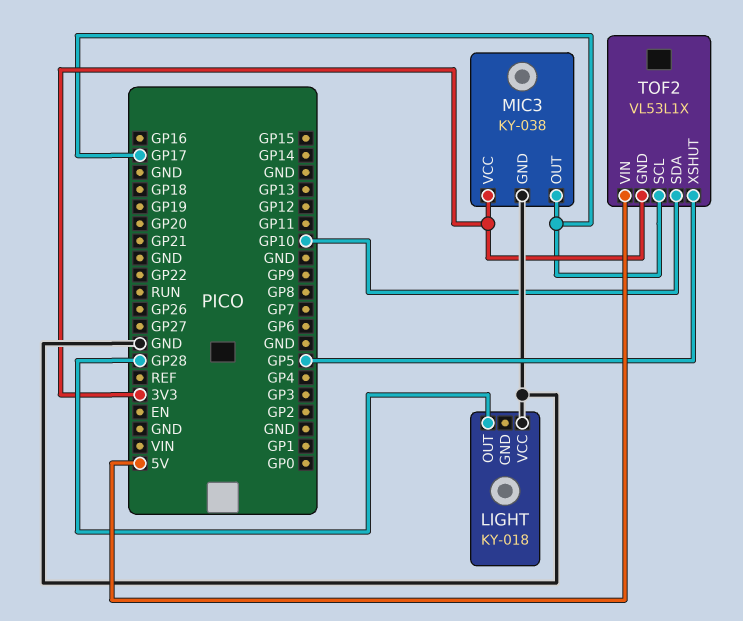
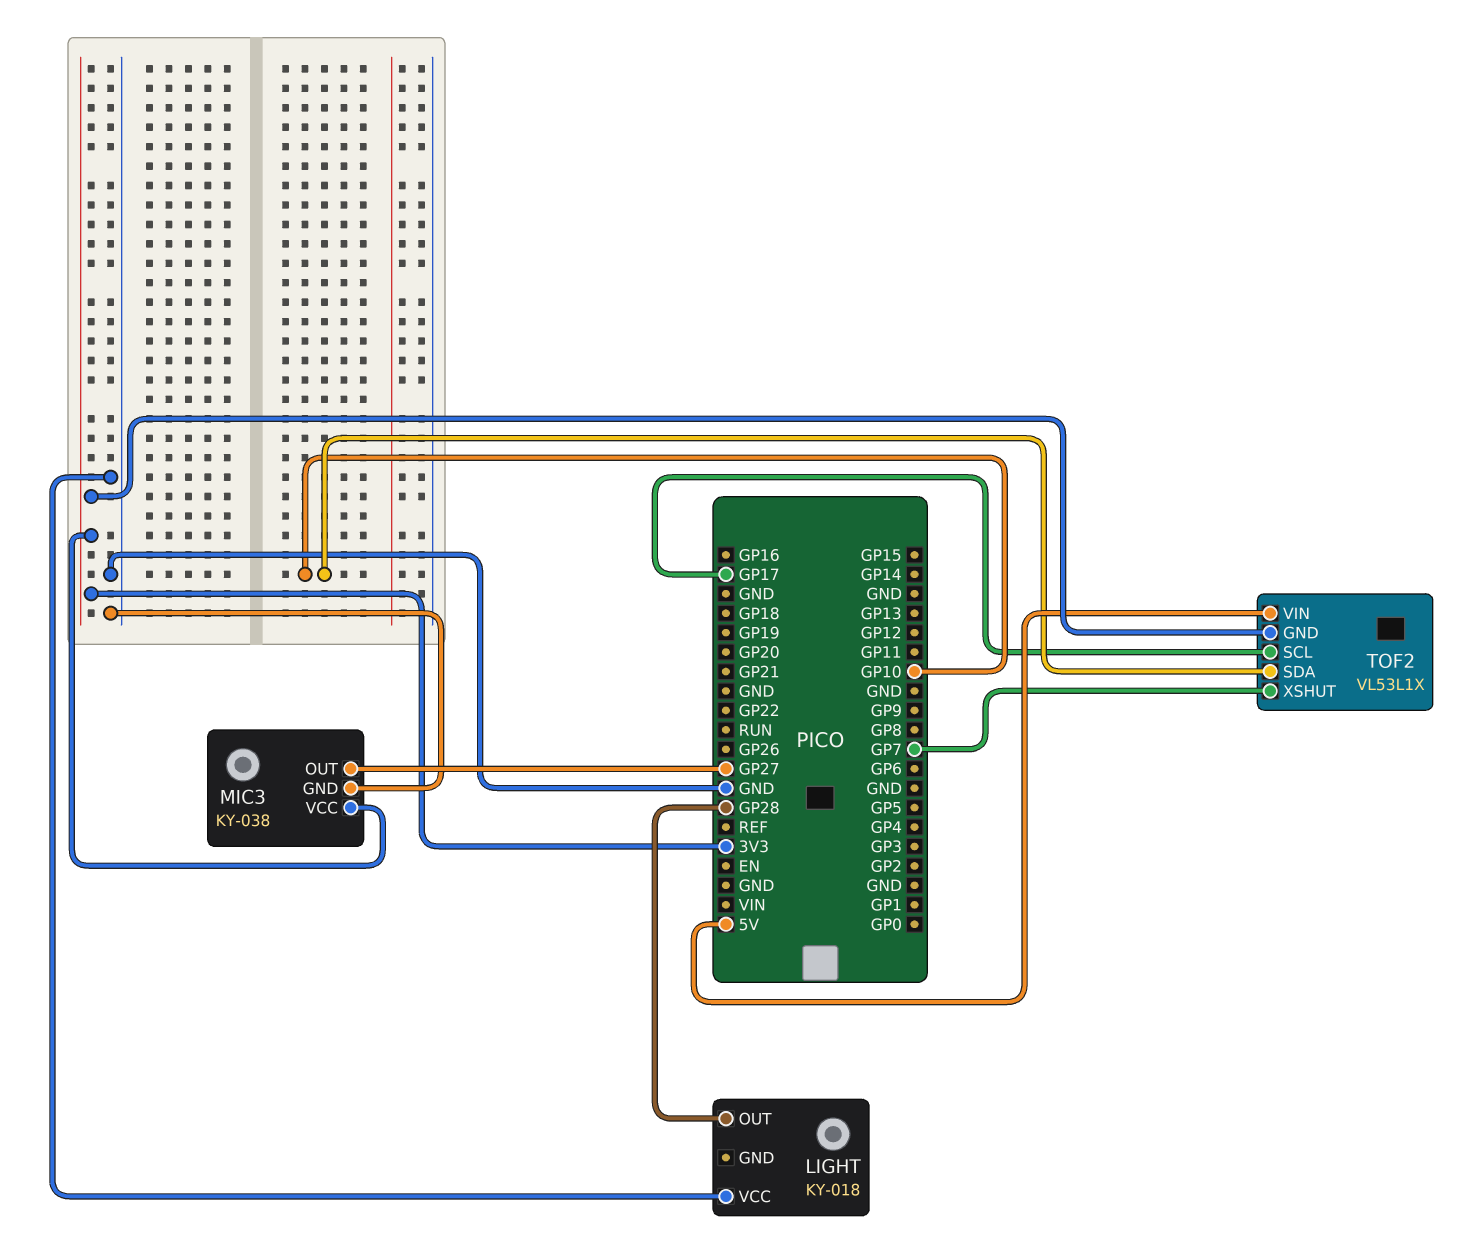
MIC3 pin OUT: GP17 -> GP27
TOF2 pin XSHUT: GP5 -> GP7

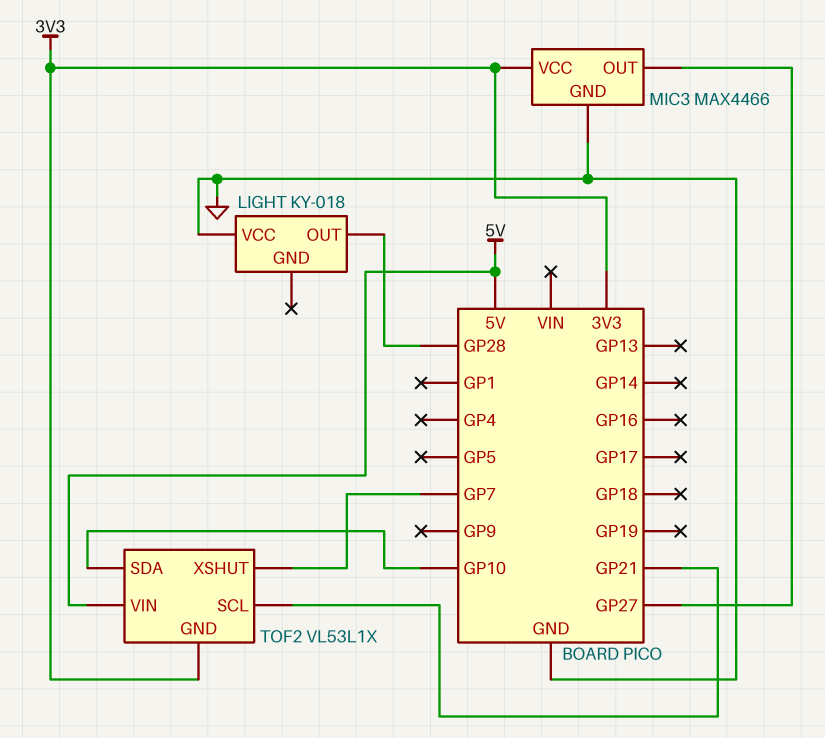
MIC3: KY-038 -> MAX4466
TOF2 pin SCL: GP17 -> GP21

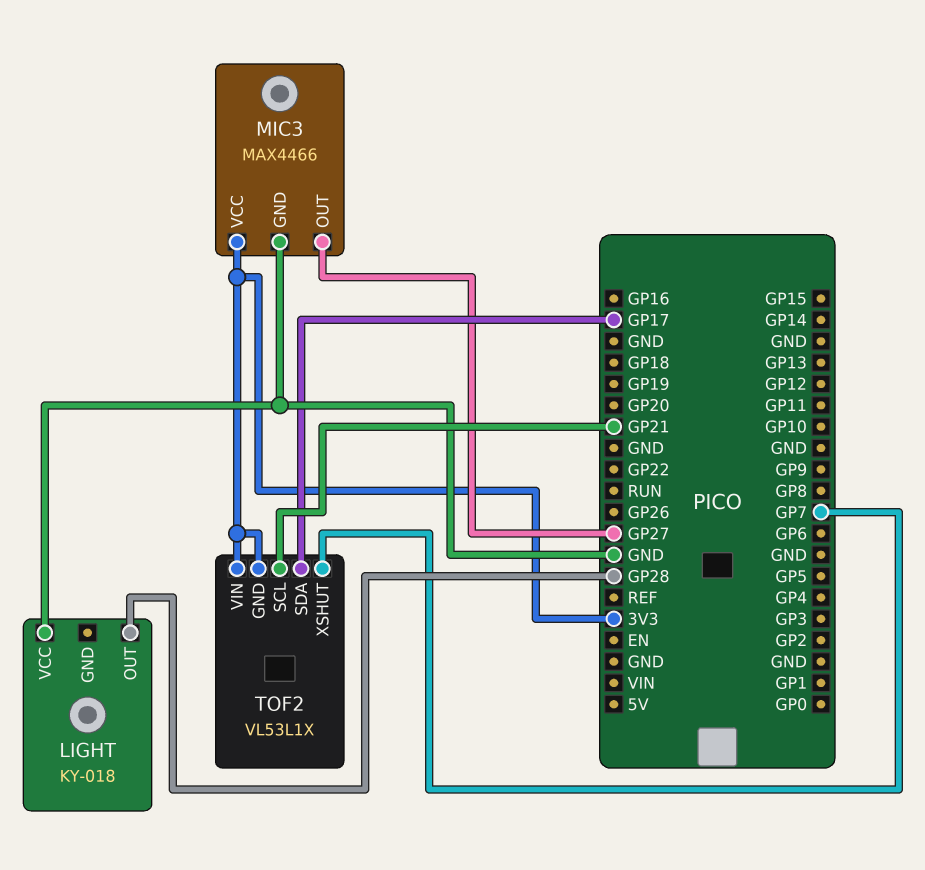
TOF2 pin SDA: GP10 -> GP17
TOF2 pin VIN: 5V -> 3V3

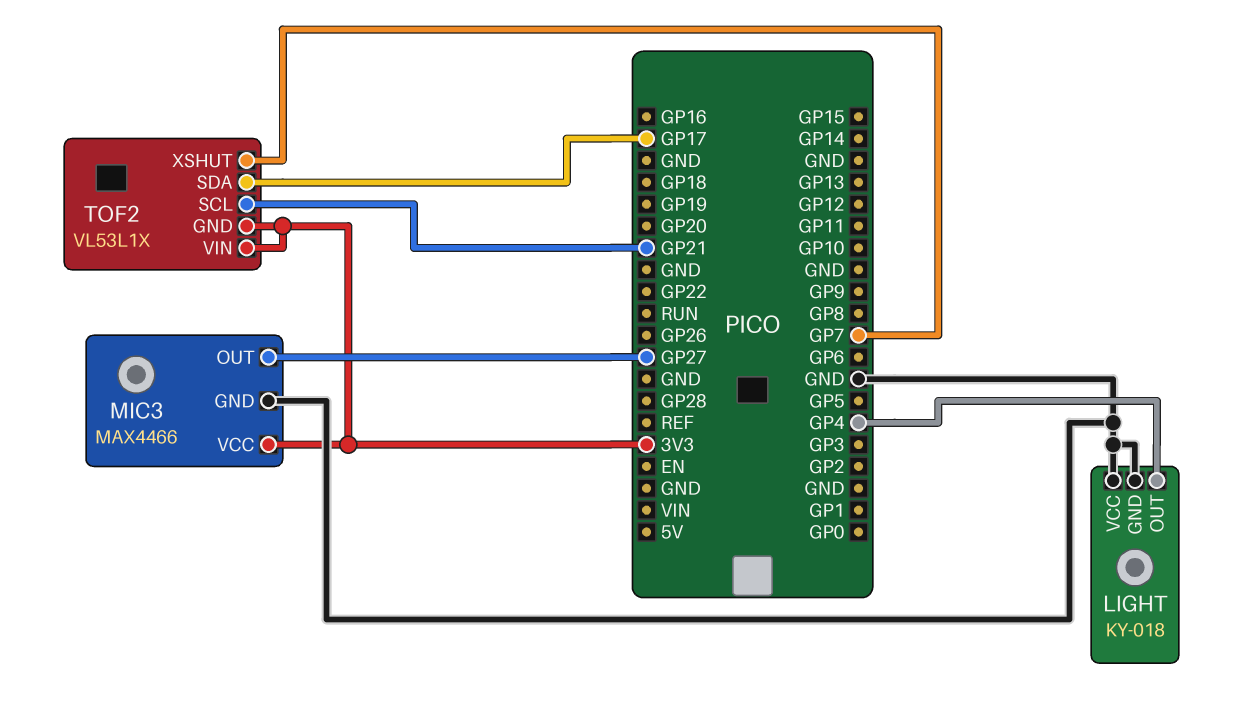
LIGHT pin GND: none -> GND
LIGHT pin OUT: GP28 -> GP4

